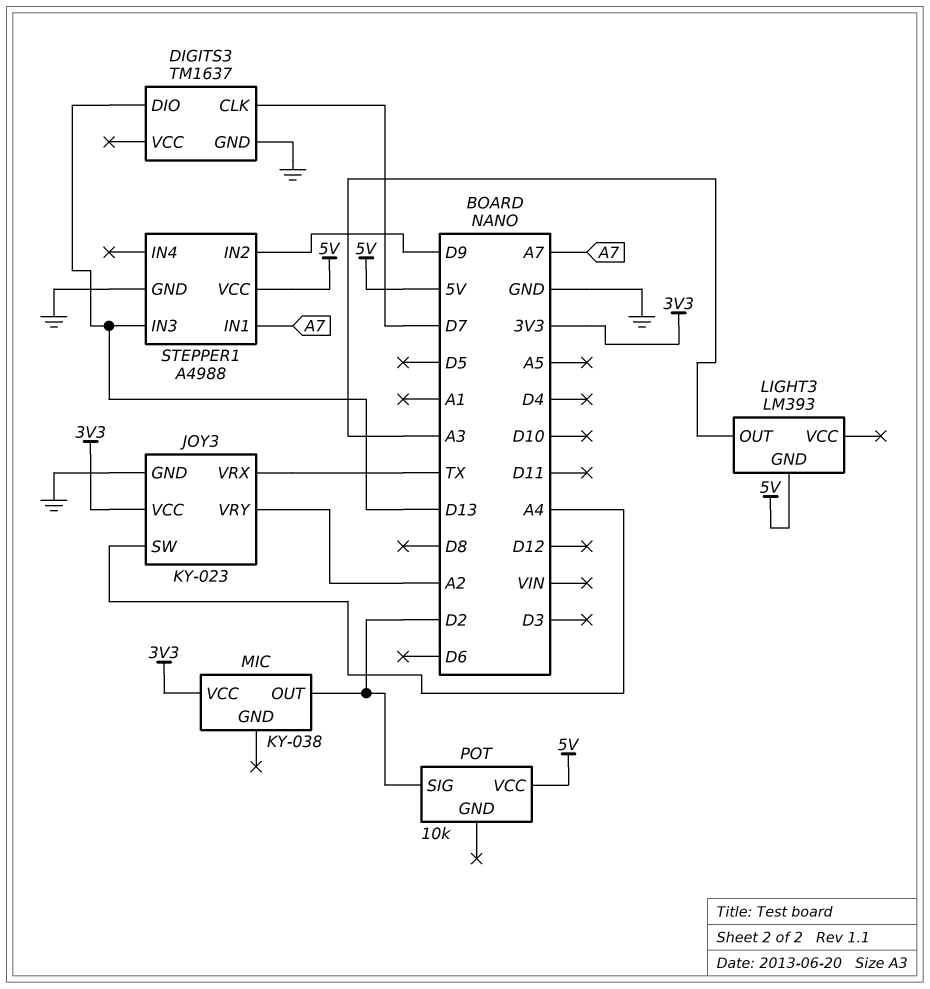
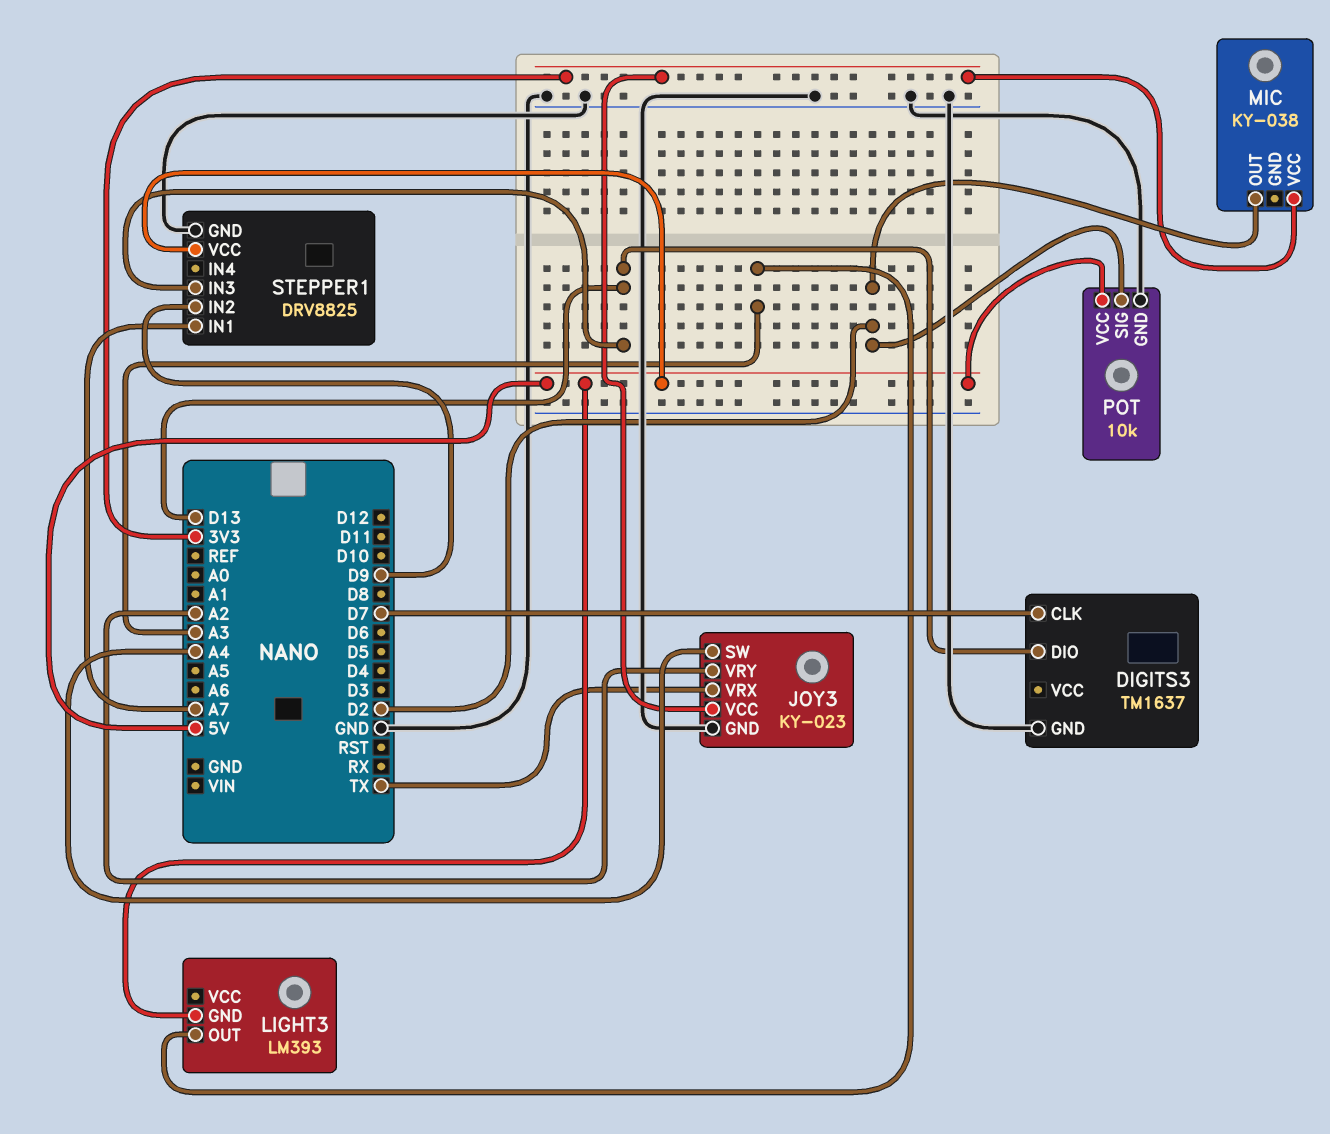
POT pin GND: none -> GND
STEPPER1: A4988 -> DRV8825

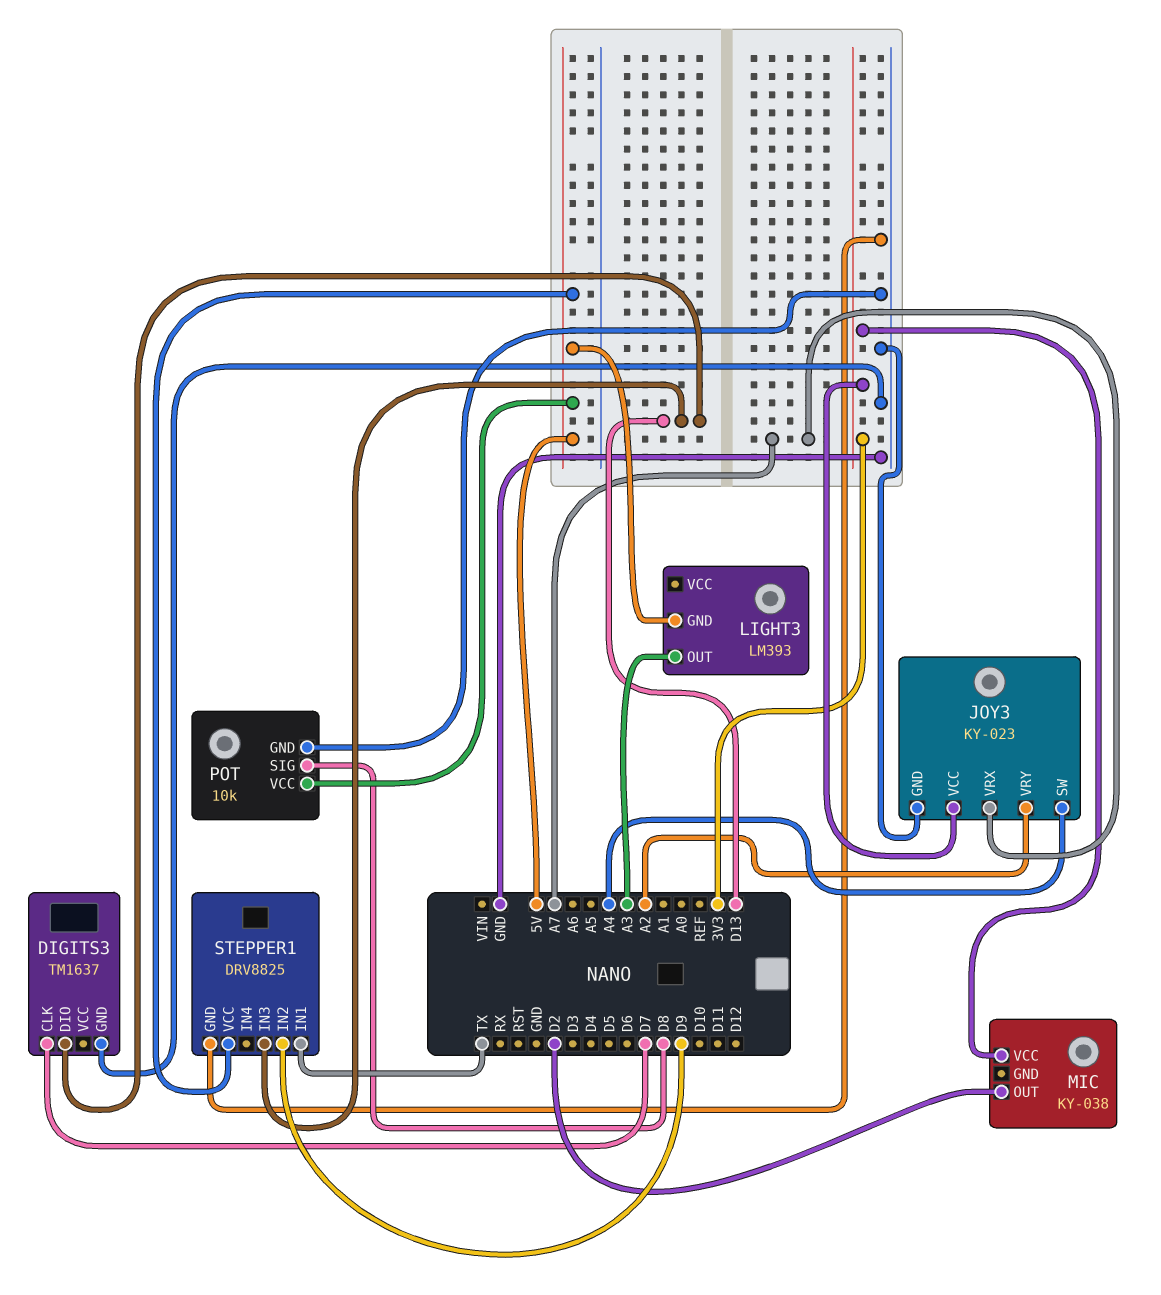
JOY3 pin VRX: TX -> A7
POT pin SIG: D2 -> D8
STEPPER1 pin IN1: A7 -> TX

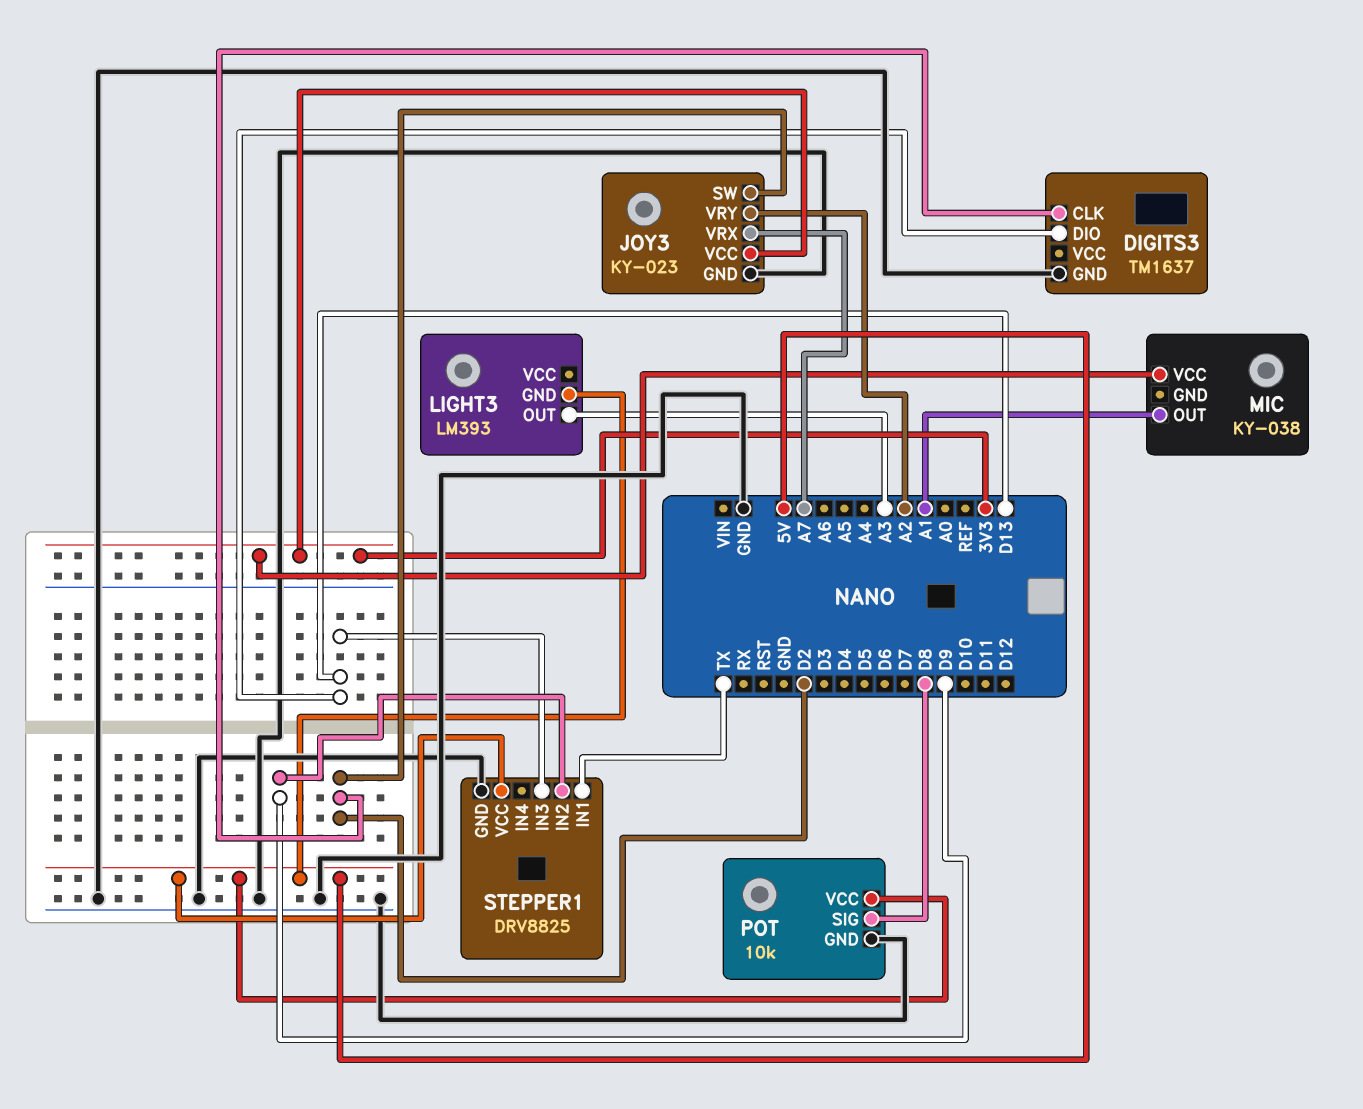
DIGITS3 pin CLK: D7 -> D2
JOY3 pin SW: A4 -> D2
MIC pin OUT: D2 -> A1

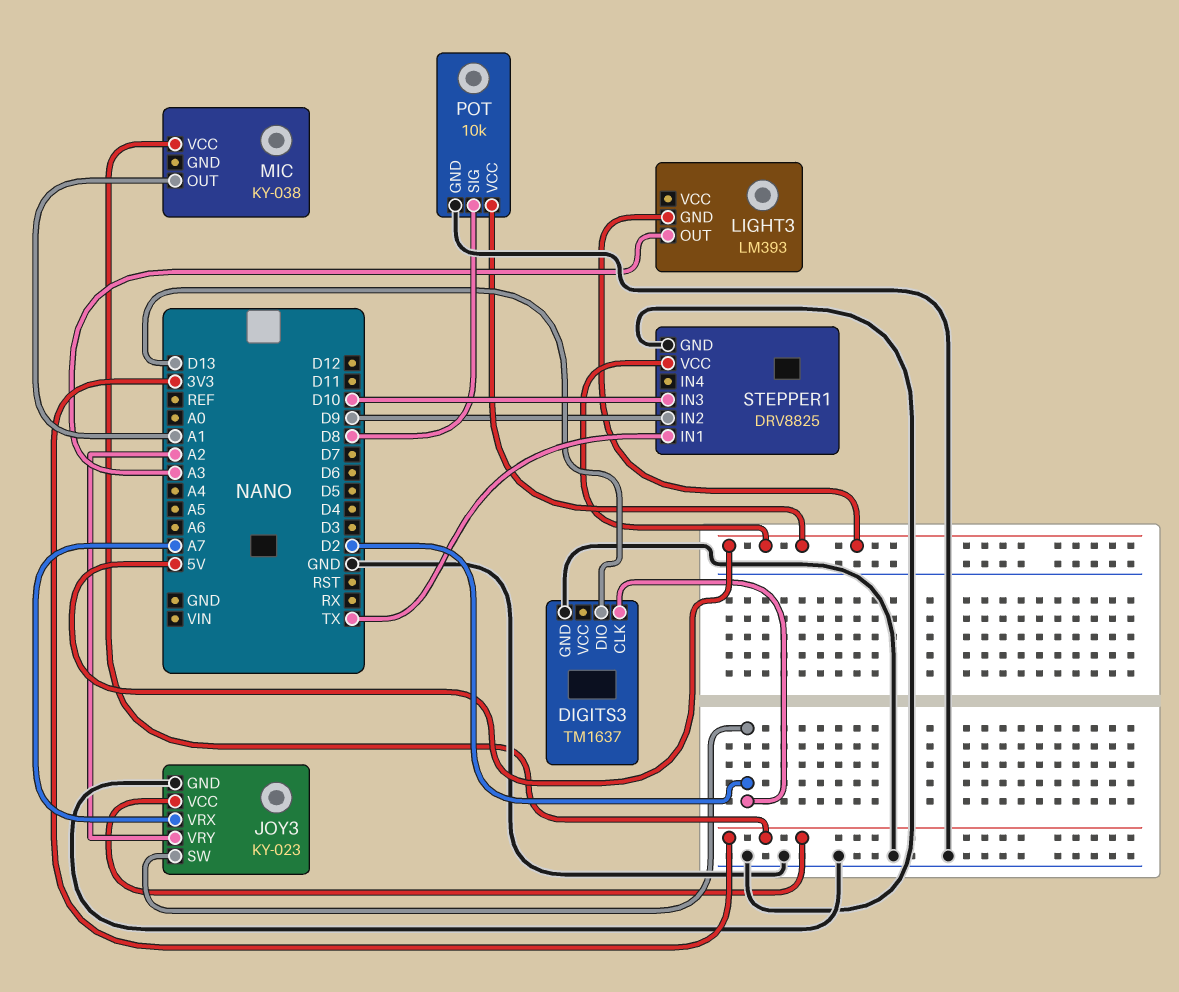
STEPPER1 pin IN3: D13 -> D10

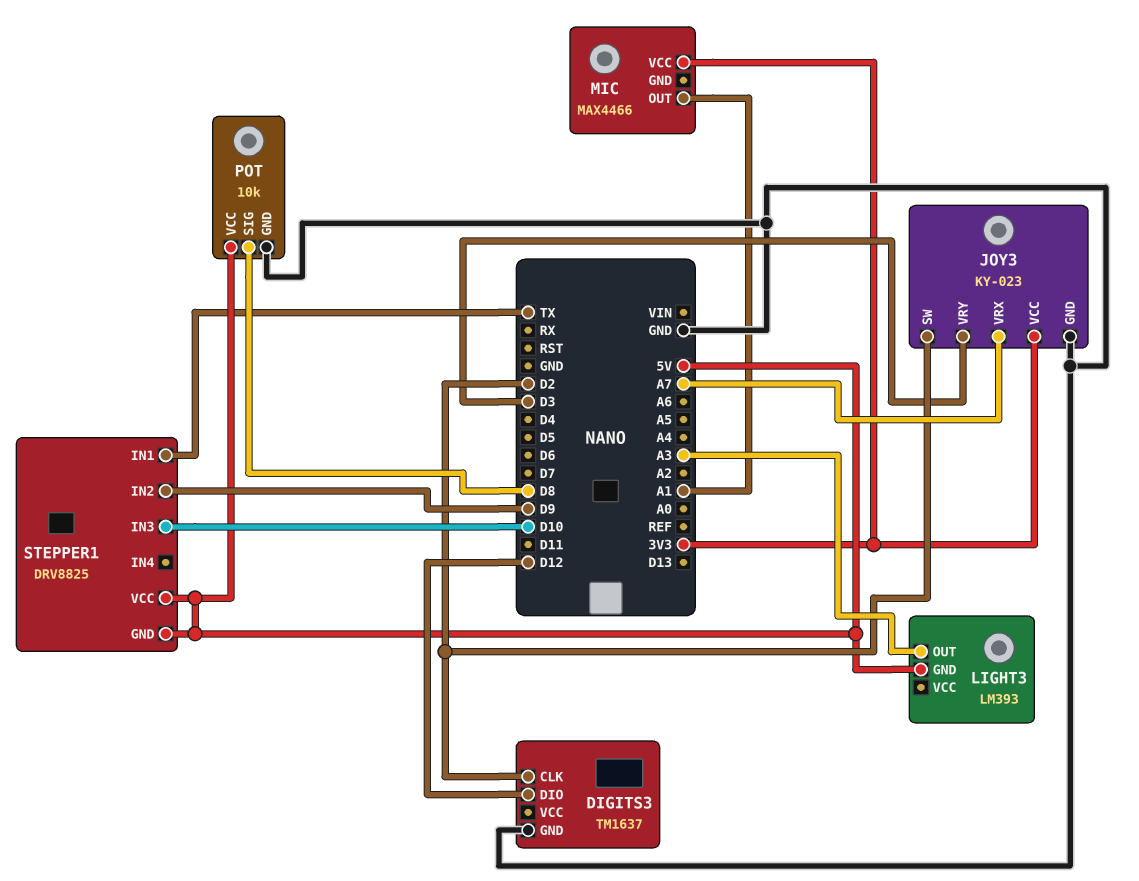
DIGITS3 pin DIO: D13 -> D12
JOY3 pin VRY: A2 -> D3
MIC: KY-038 -> MAX4466
STEPPER1 pin GND: GND -> 5V

